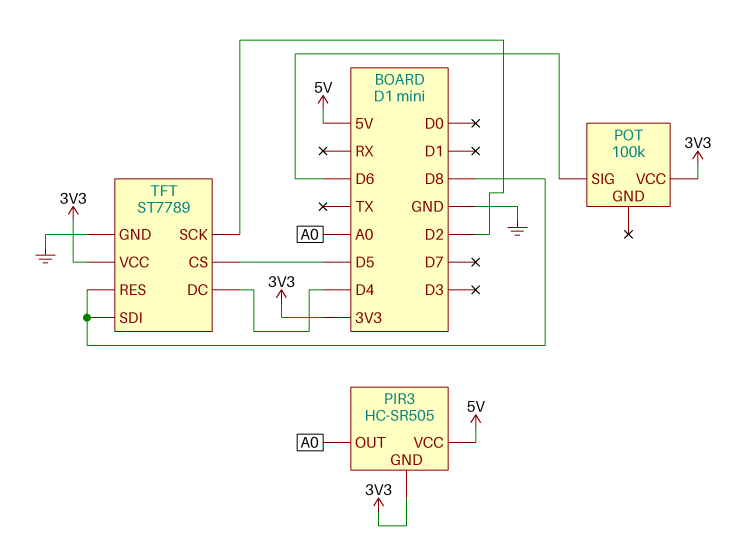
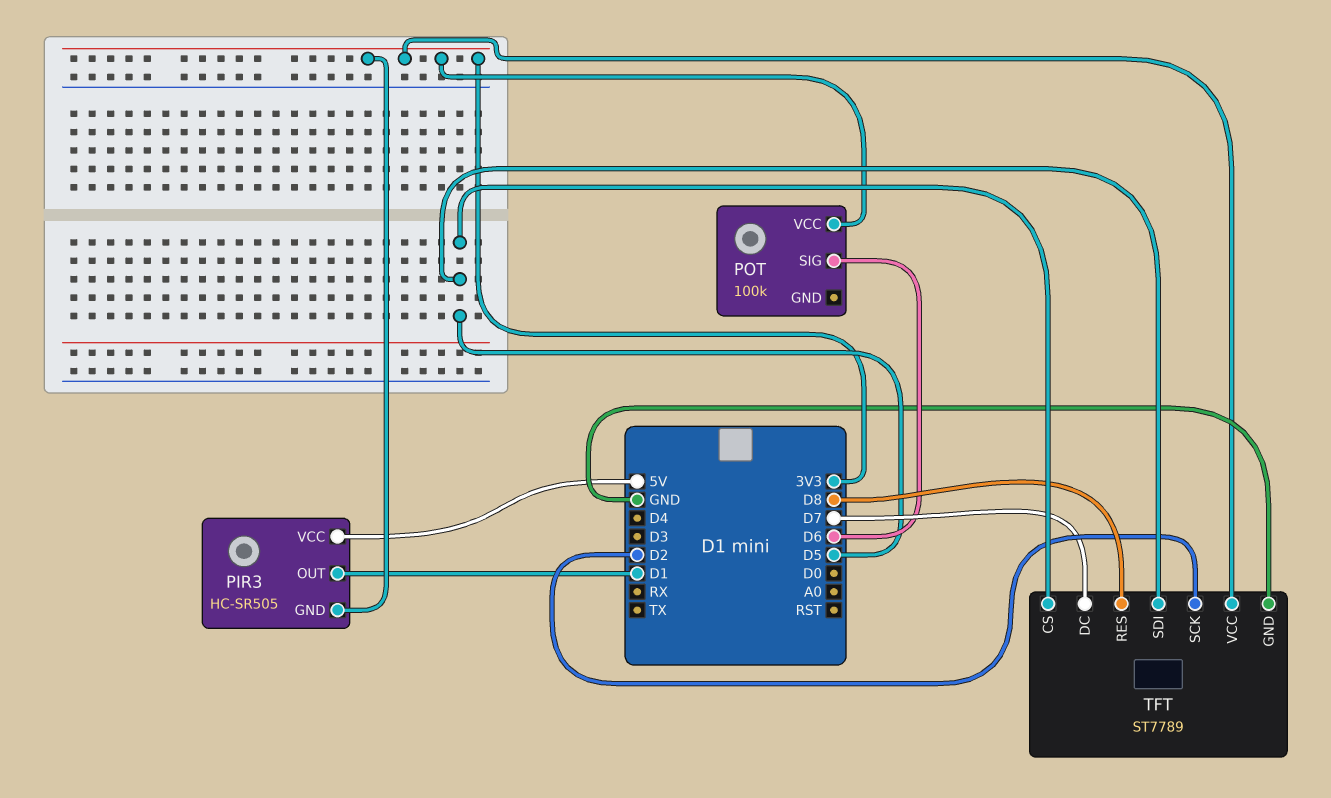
PIR3 pin OUT: A0 -> D1
TFT pin DC: D4 -> D7
TFT pin SDI: D8 -> D5

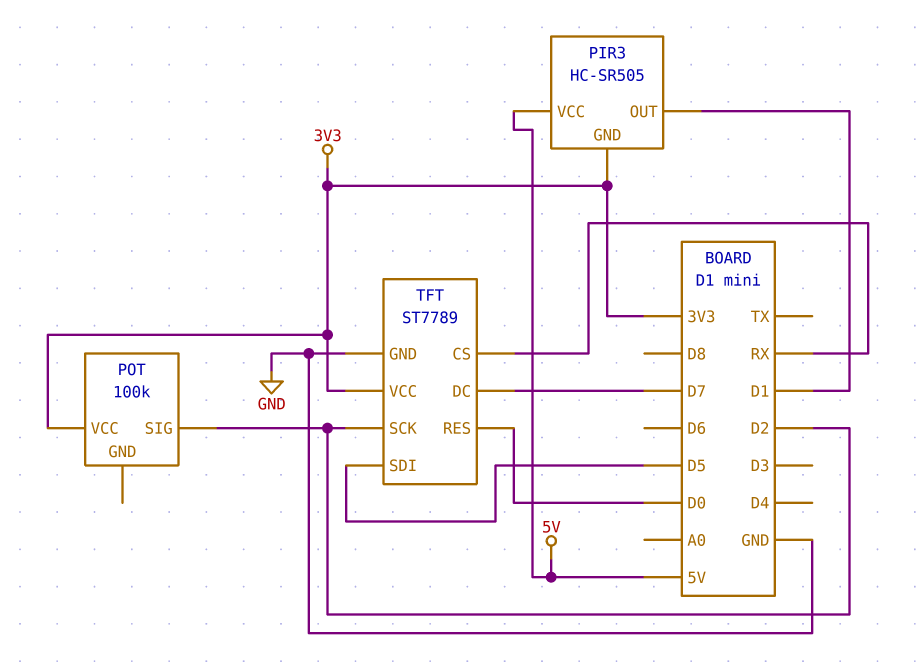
POT pin SIG: D6 -> D2
TFT pin CS: D5 -> RX
TFT pin RES: D8 -> D0

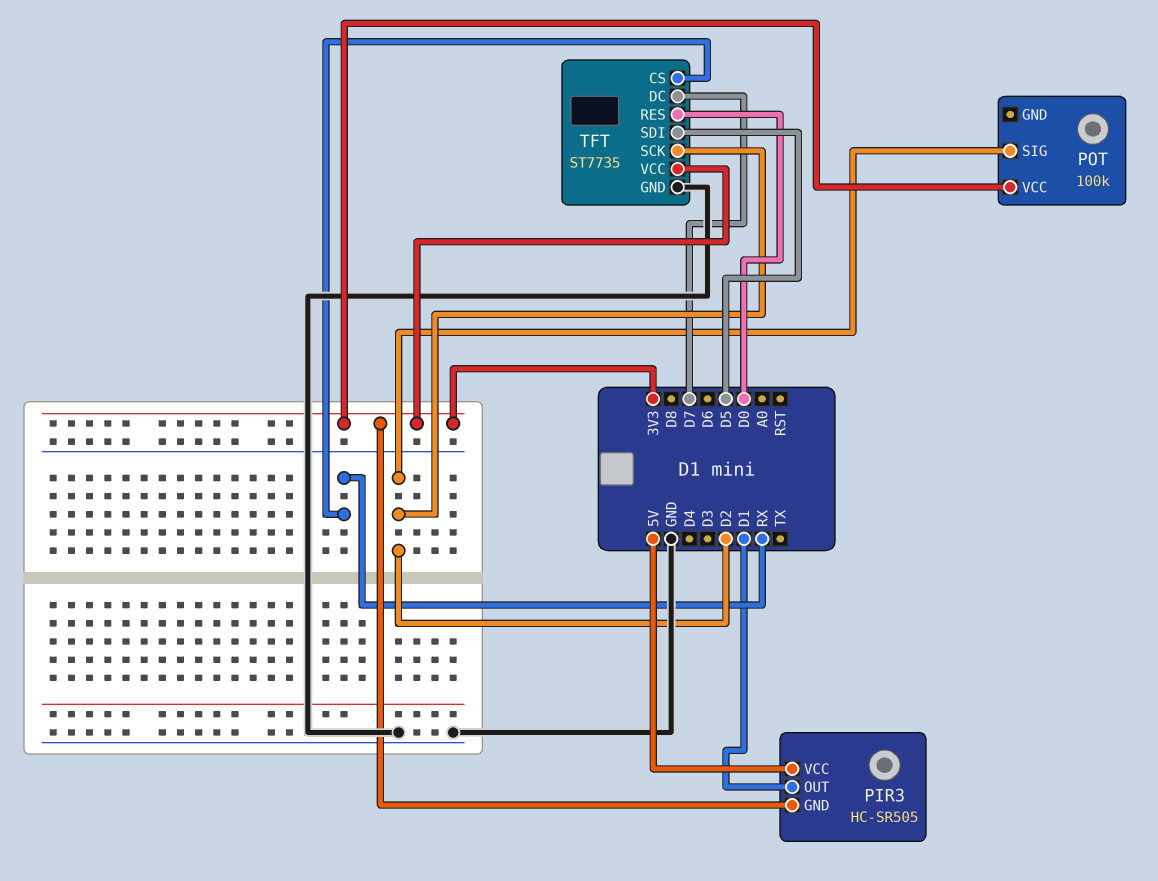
TFT: ST7789 -> ST7735

